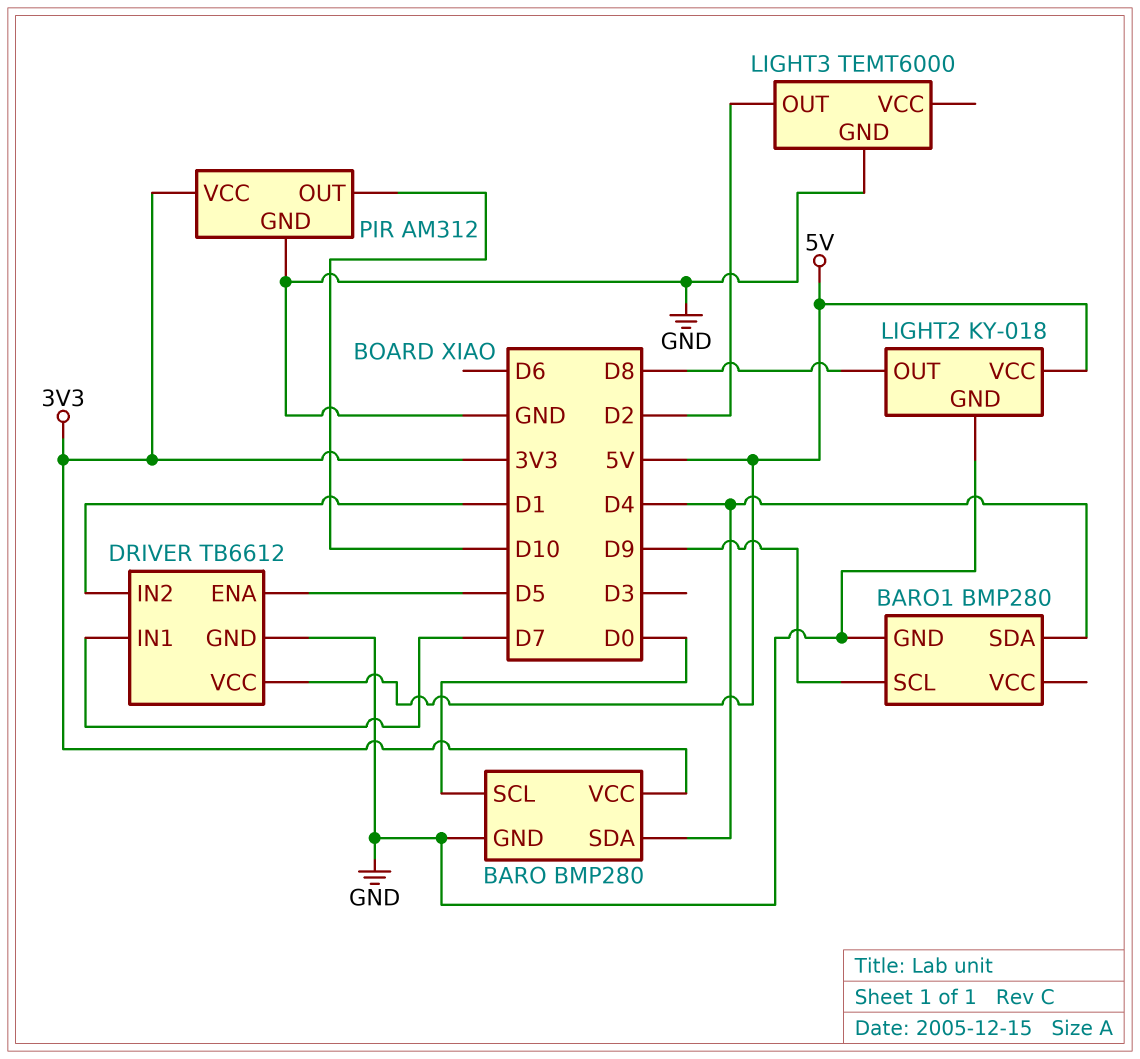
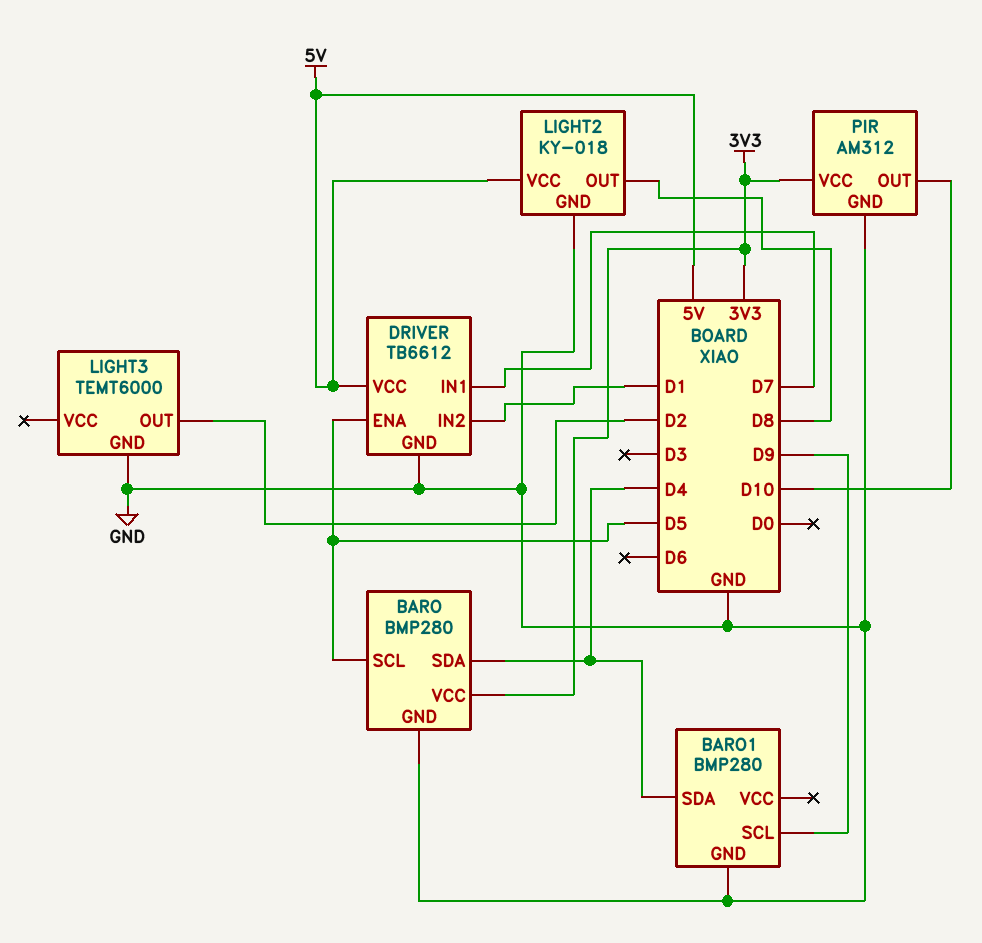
BARO pin SCL: D0 -> D5

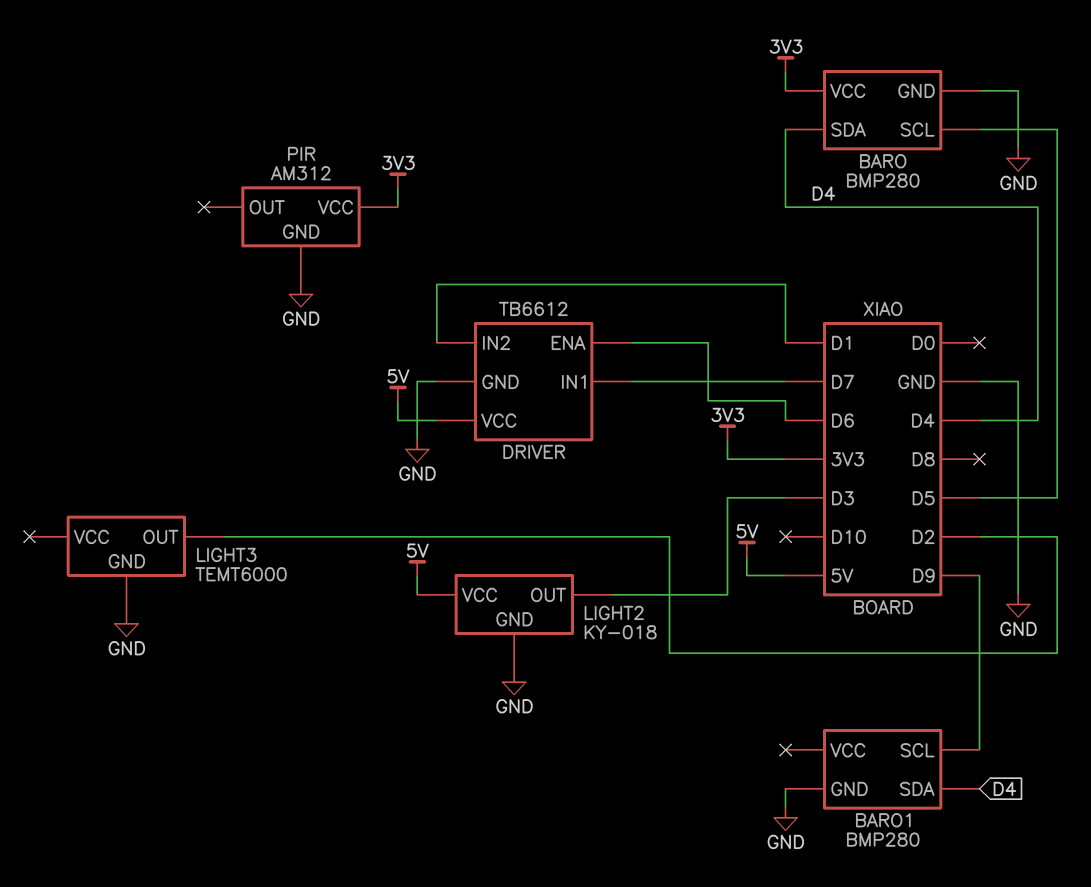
DRIVER pin ENA: D5 -> D6
LIGHT2 pin OUT: D8 -> D3
PIR pin OUT: D10 -> none

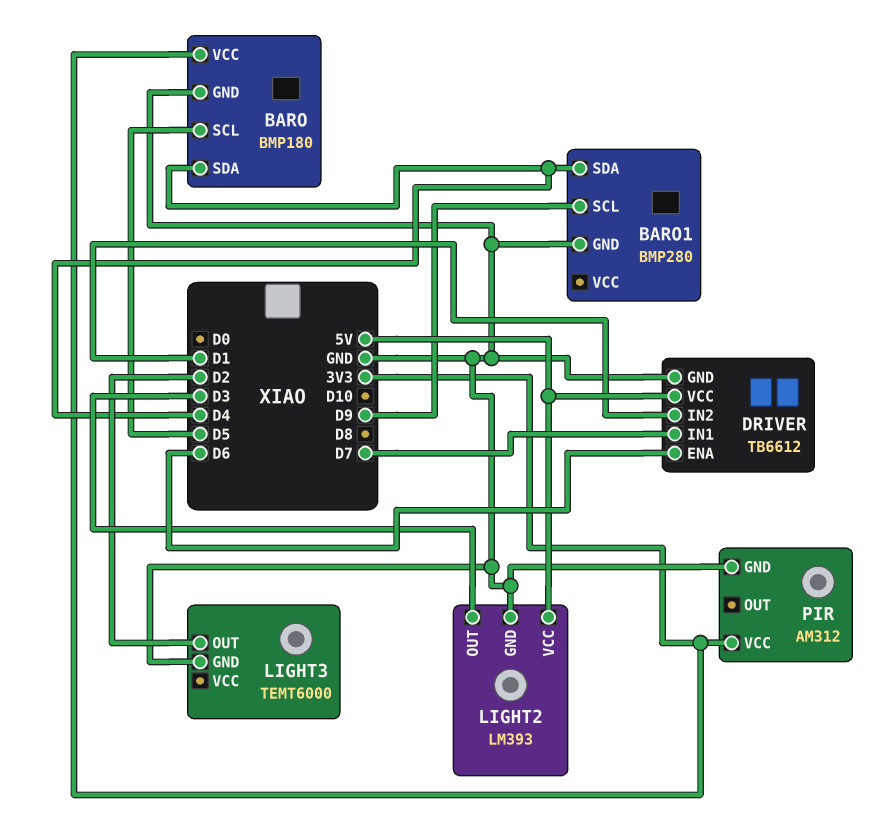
BARO: BMP280 -> BMP180
LIGHT2: KY-018 -> LM393

